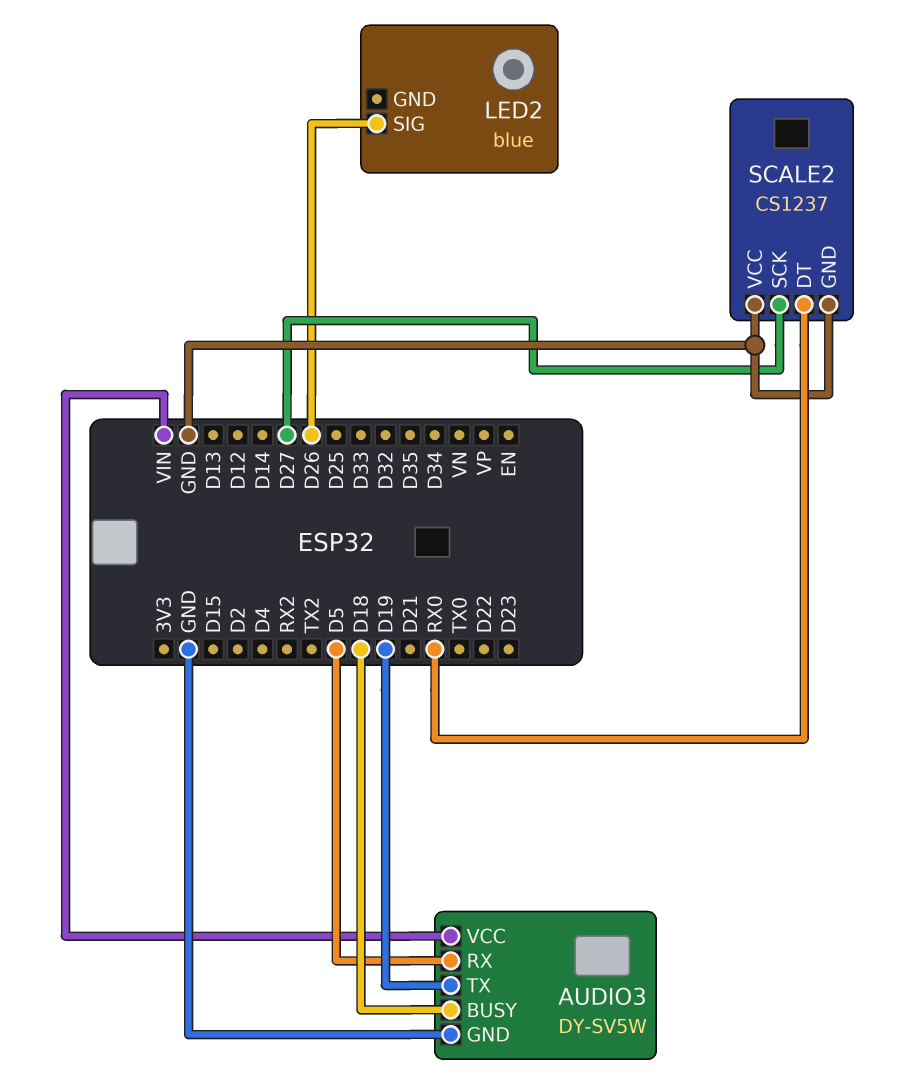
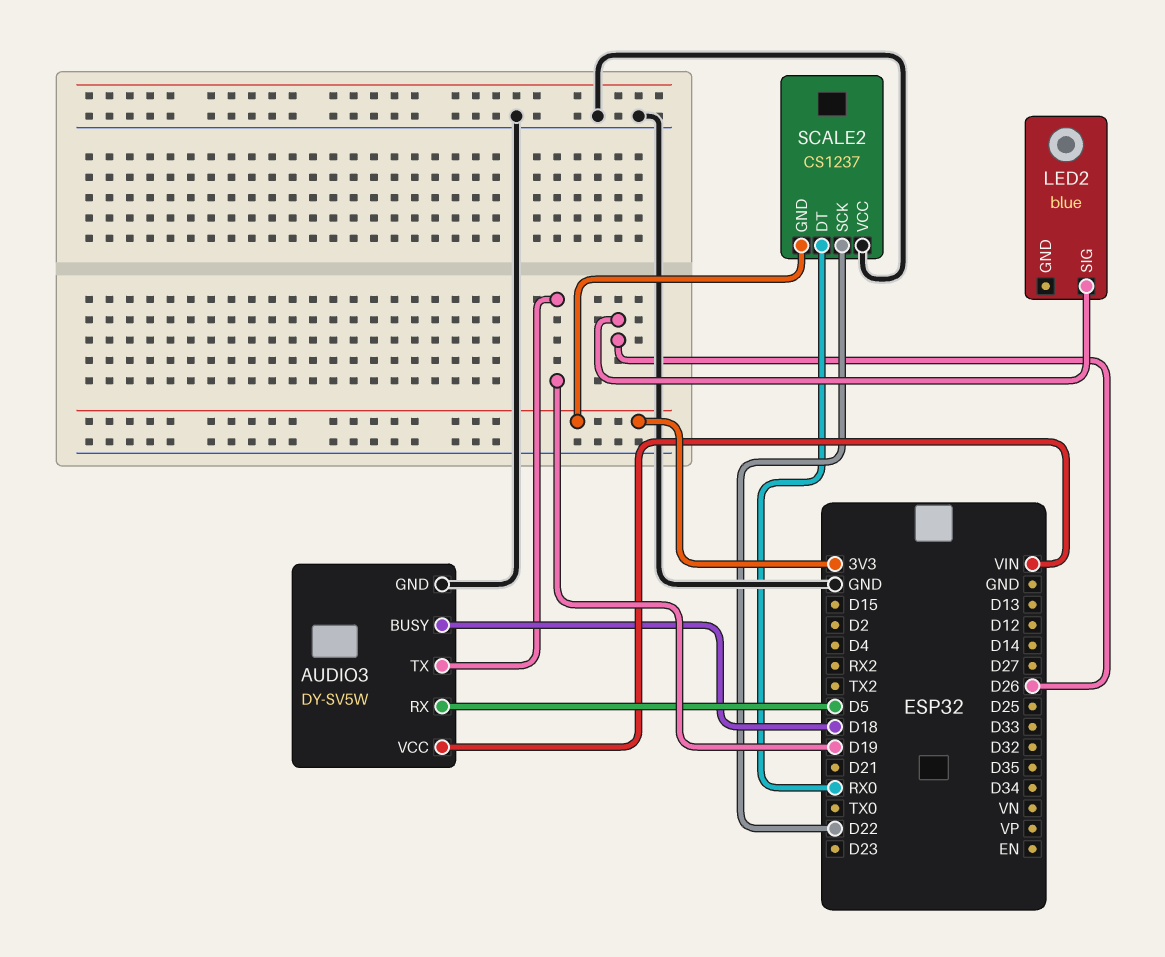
SCALE2 pin GND: GND -> 3V3
SCALE2 pin SCK: D27 -> D22

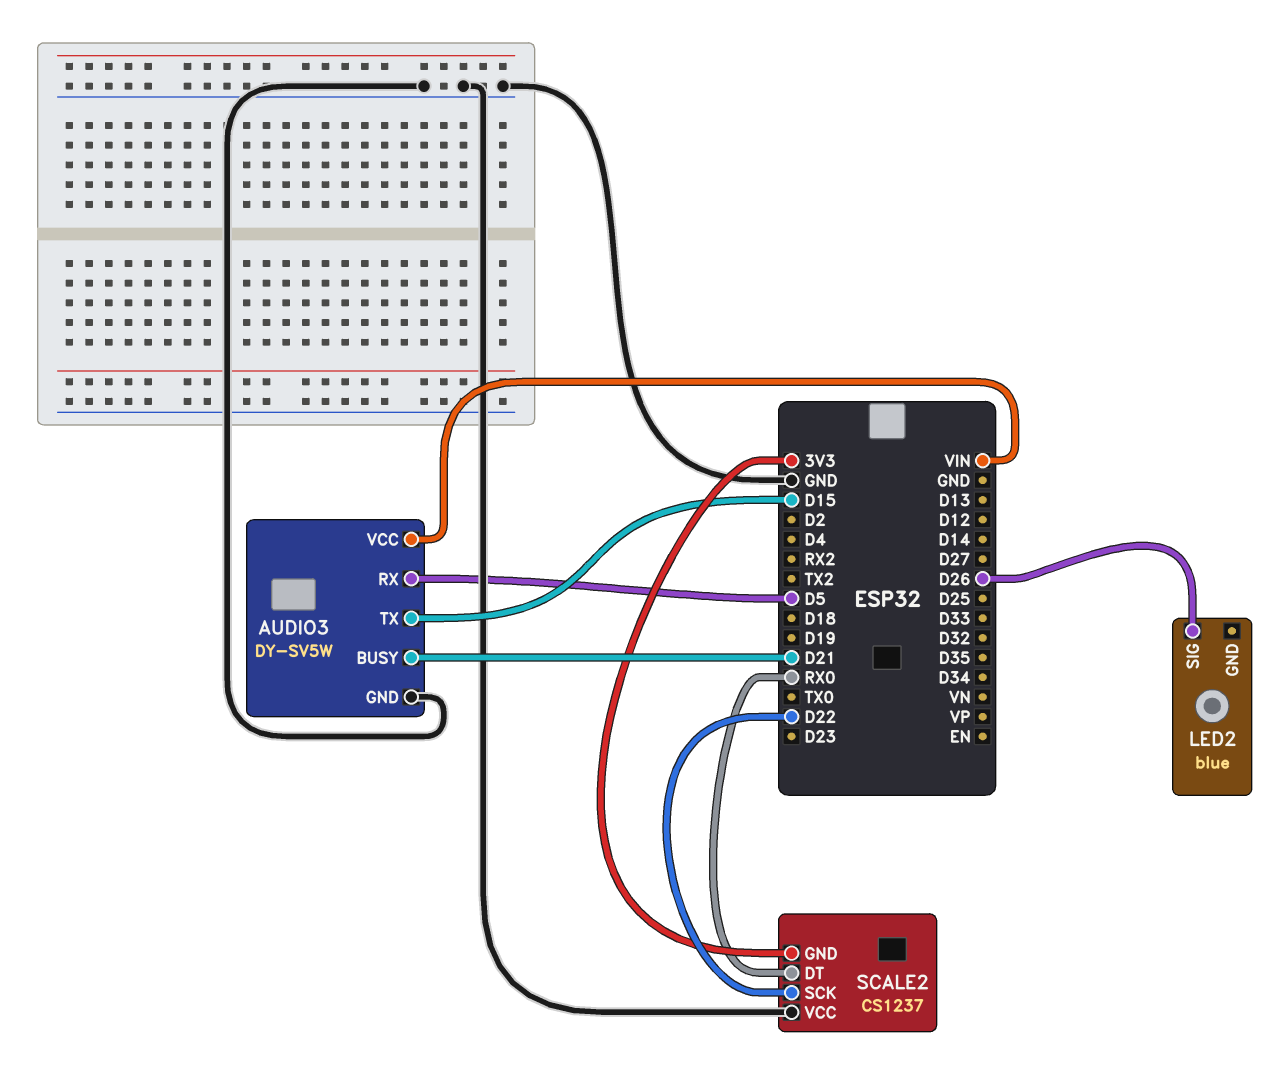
AUDIO3 pin BUSY: D18 -> D21
AUDIO3 pin TX: D19 -> D15

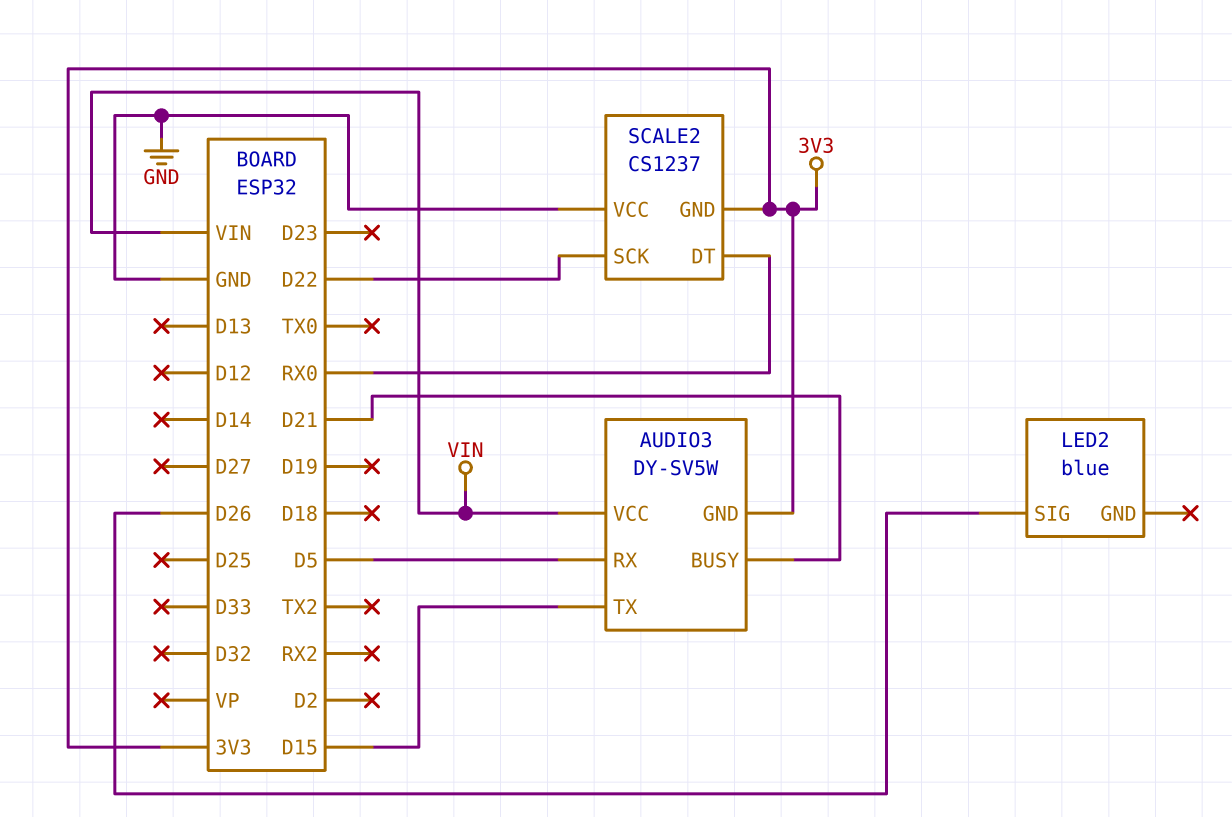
AUDIO3 pin GND: GND -> 3V3

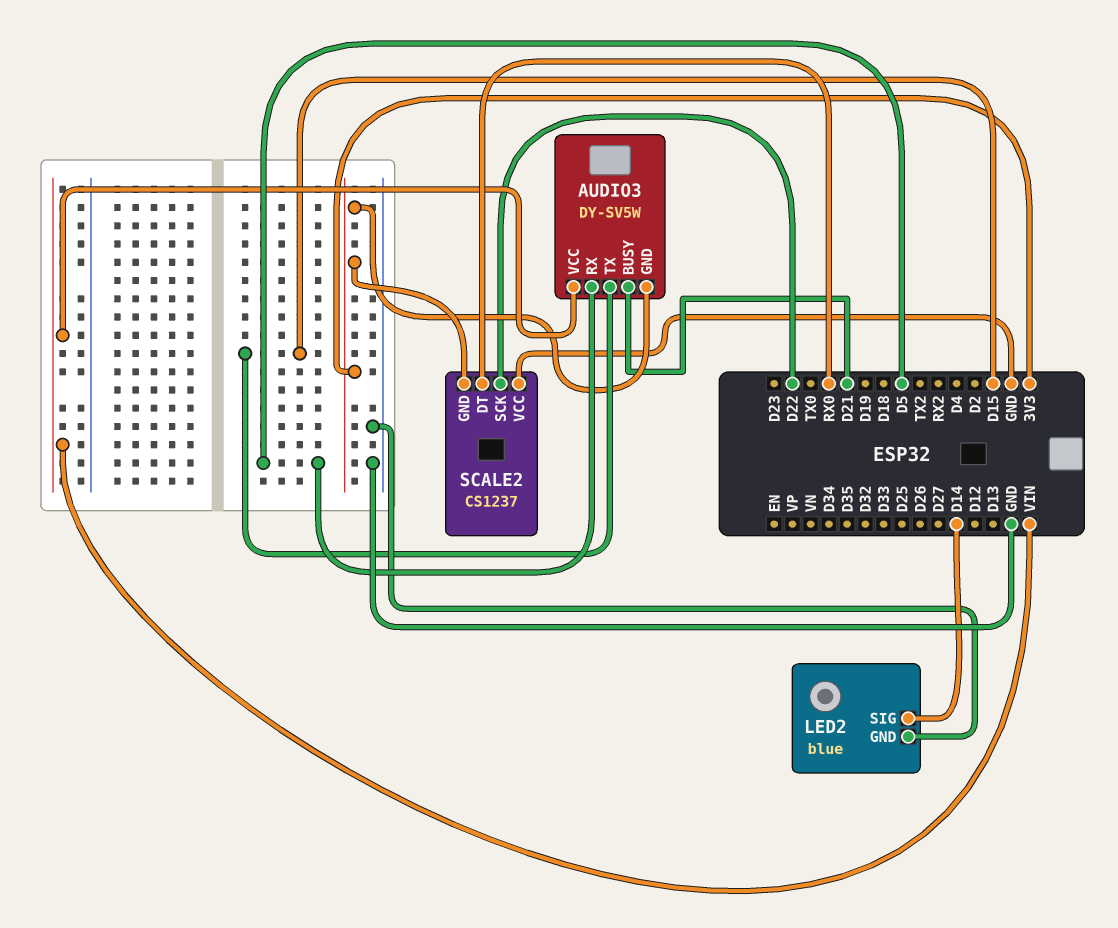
LED2 pin GND: none -> GND
LED2 pin SIG: D26 -> D14

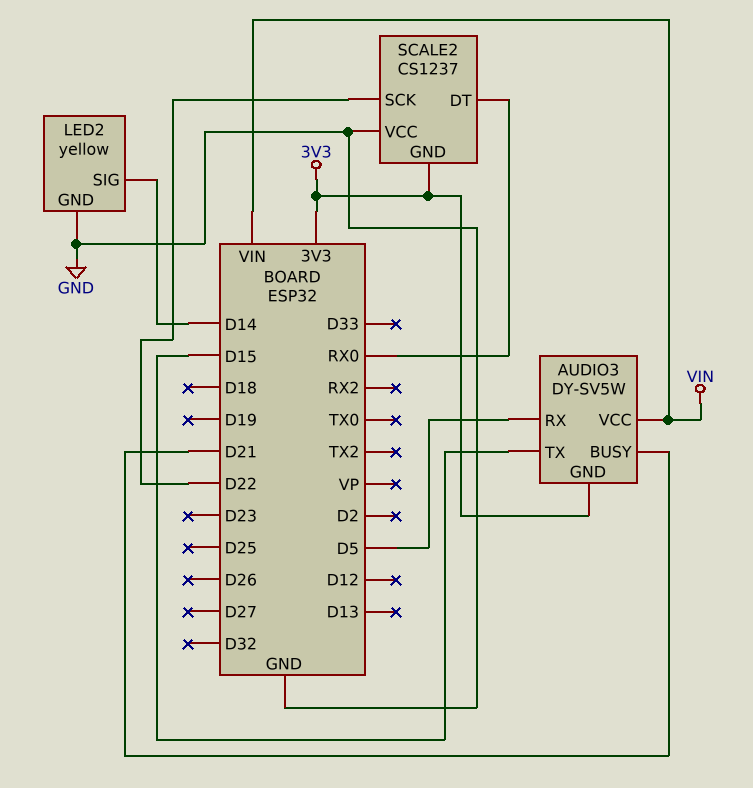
LED2: blue -> yellow

